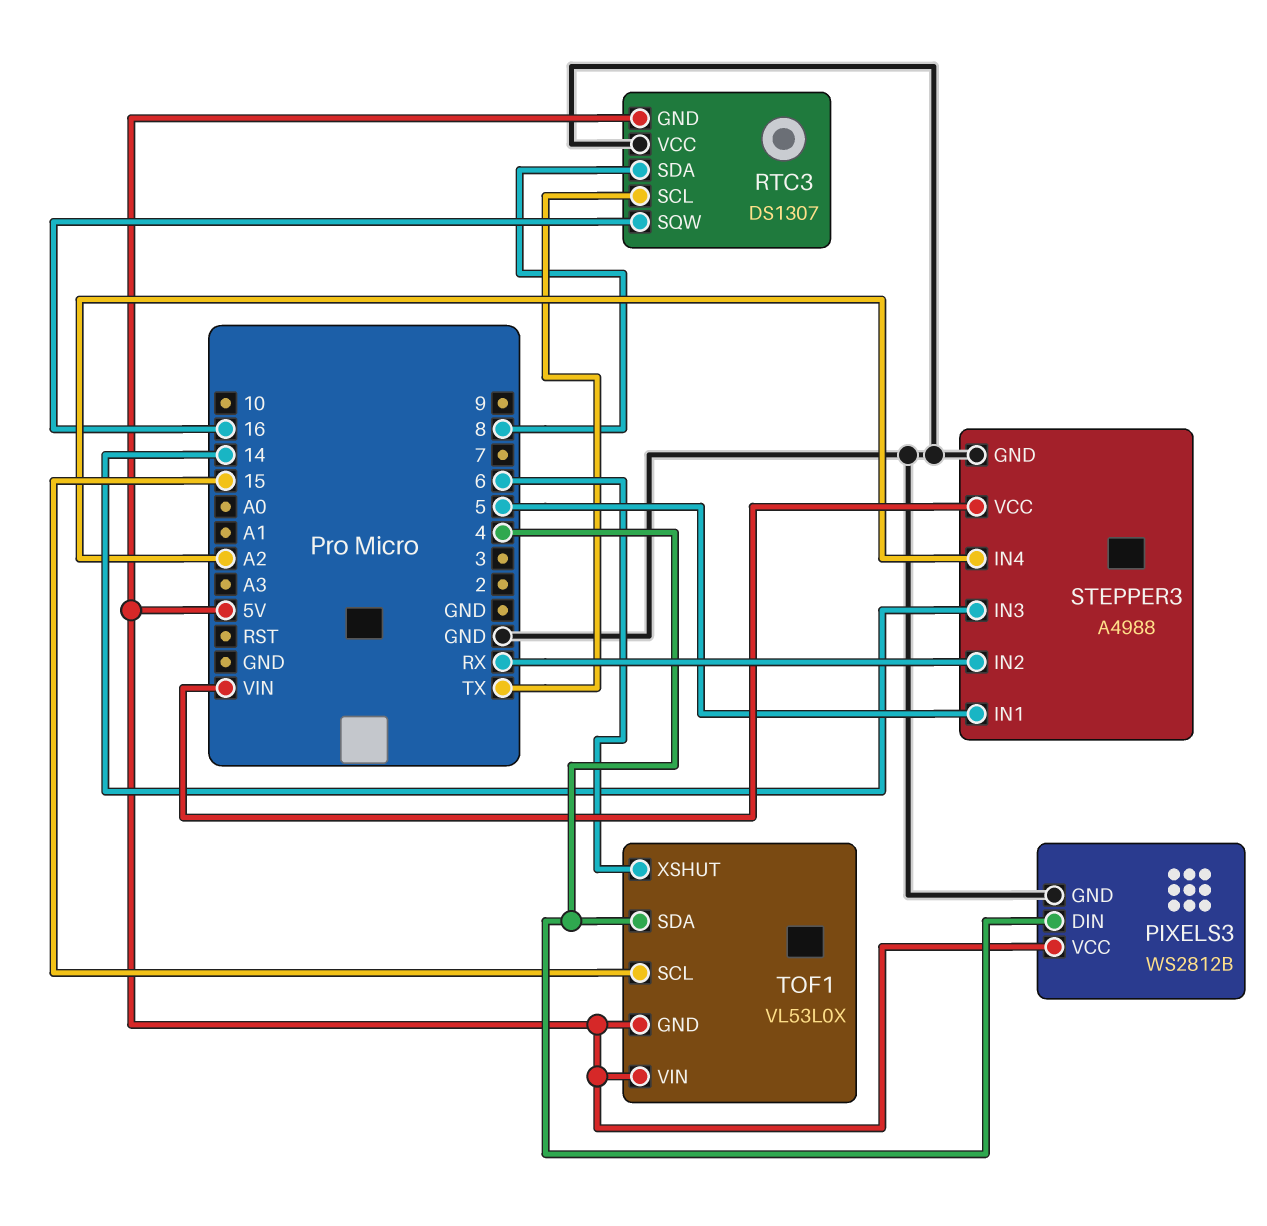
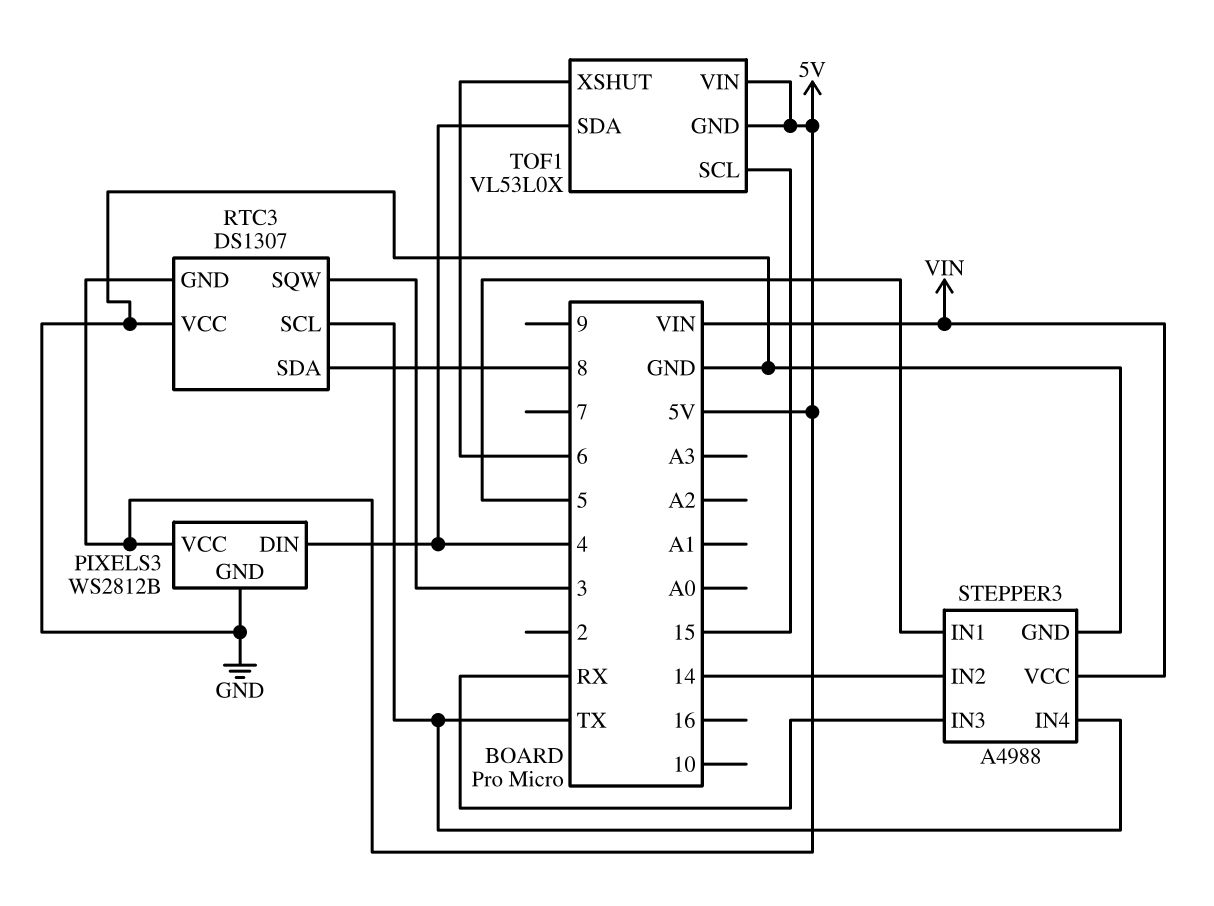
RTC3 pin SQW: 16 -> 3
STEPPER3 pin IN2: RX -> 14
STEPPER3 pin IN3: 14 -> RX
STEPPER3 pin IN4: A2 -> TX

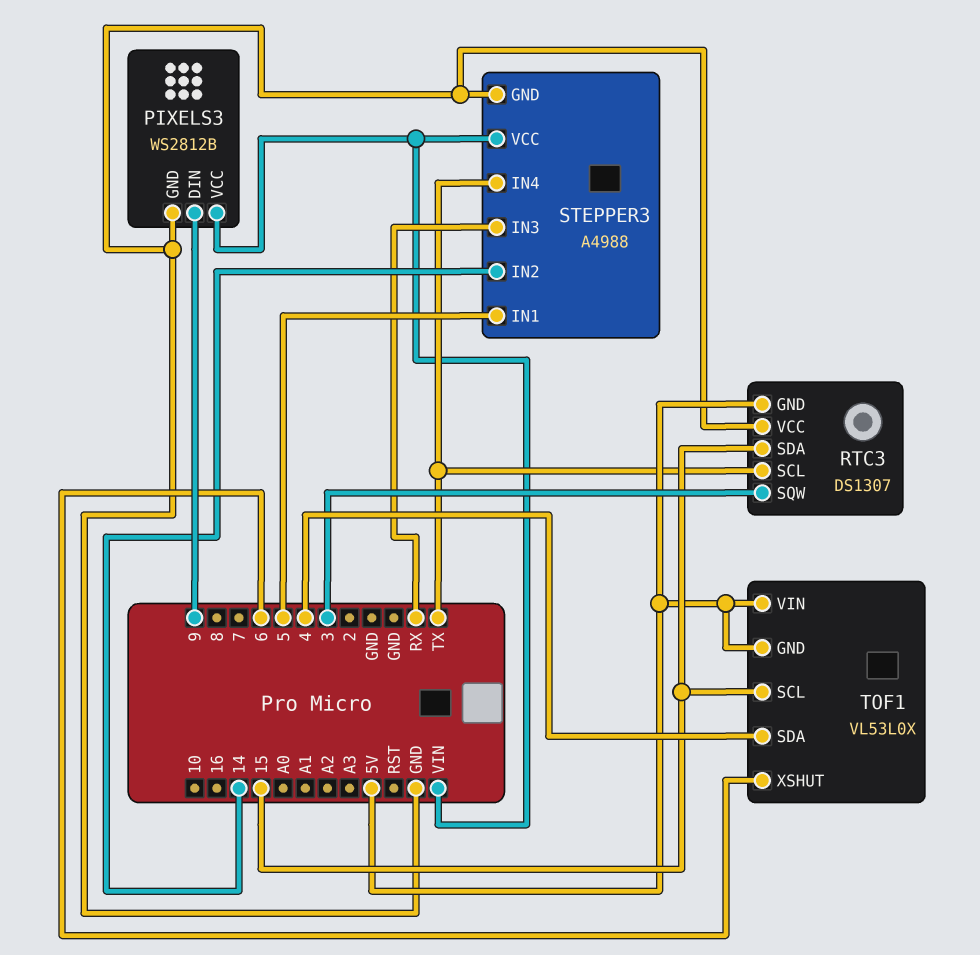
PIXELS3 pin DIN: 4 -> 9
PIXELS3 pin VCC: 5V -> VIN
RTC3 pin SDA: 8 -> 15

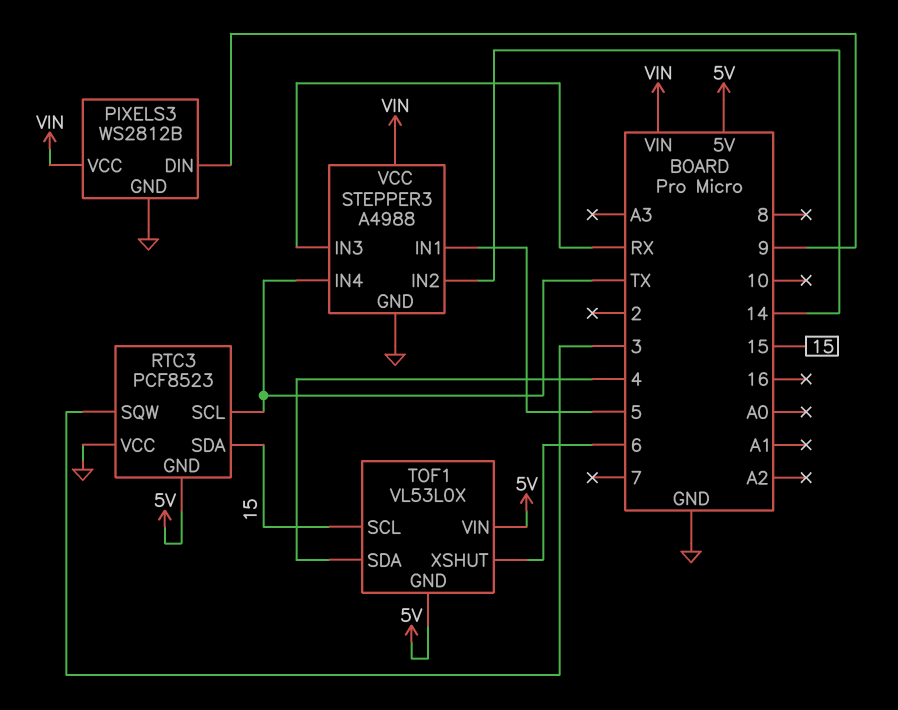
RTC3: DS1307 -> PCF8523

